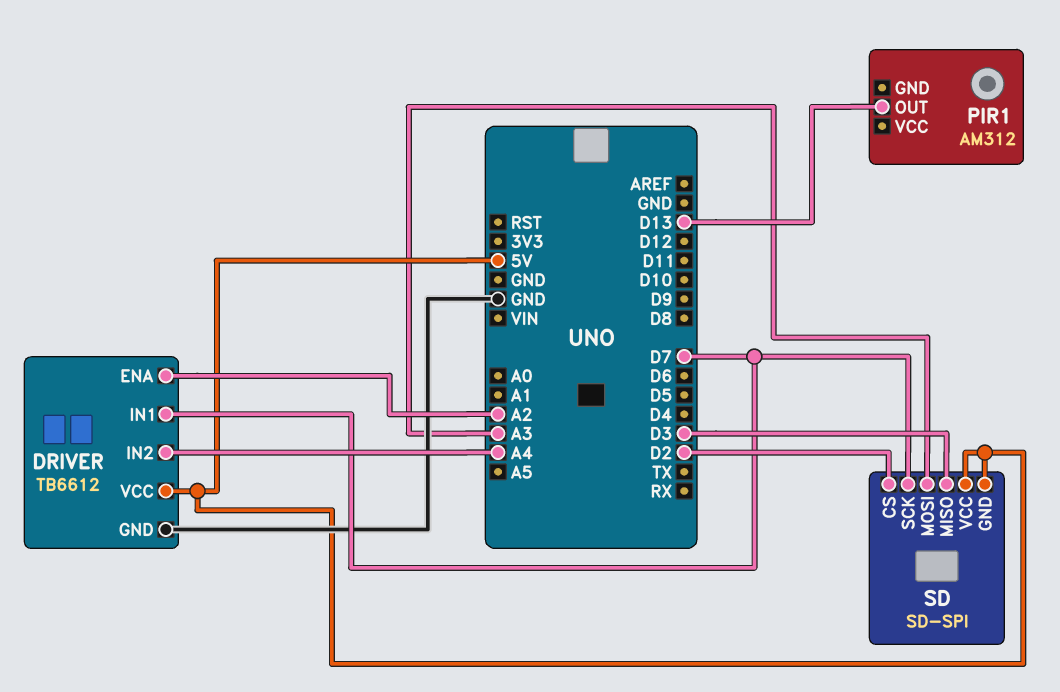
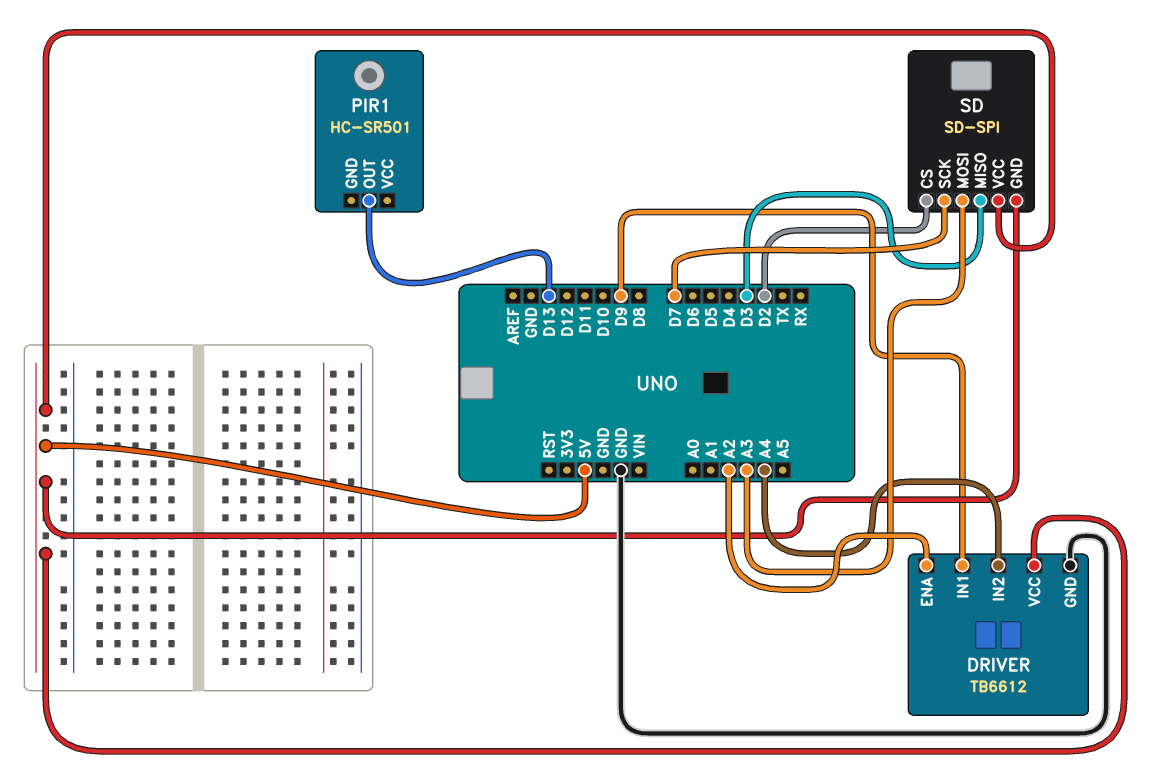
DRIVER pin IN1: D7 -> D9
PIR1: AM312 -> HC-SR501

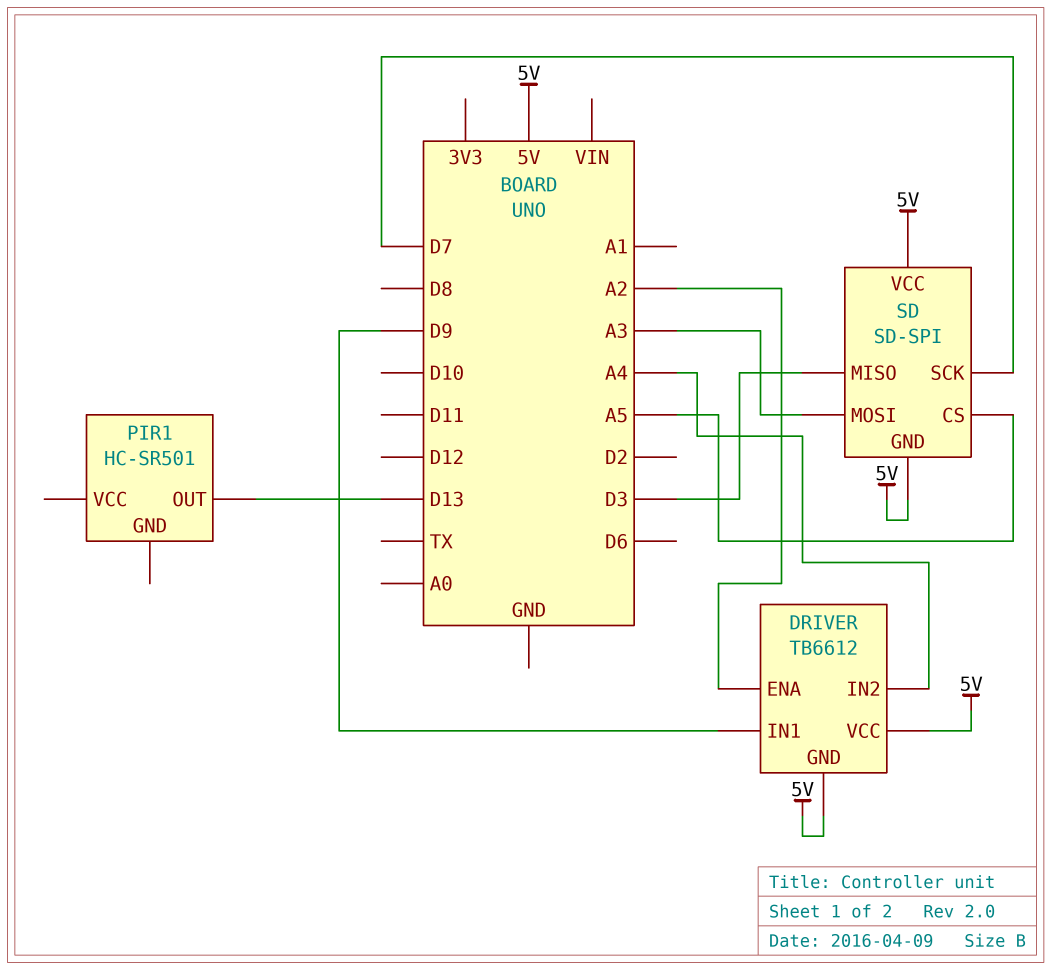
DRIVER pin GND: GND -> 5V
SD pin CS: D2 -> A5

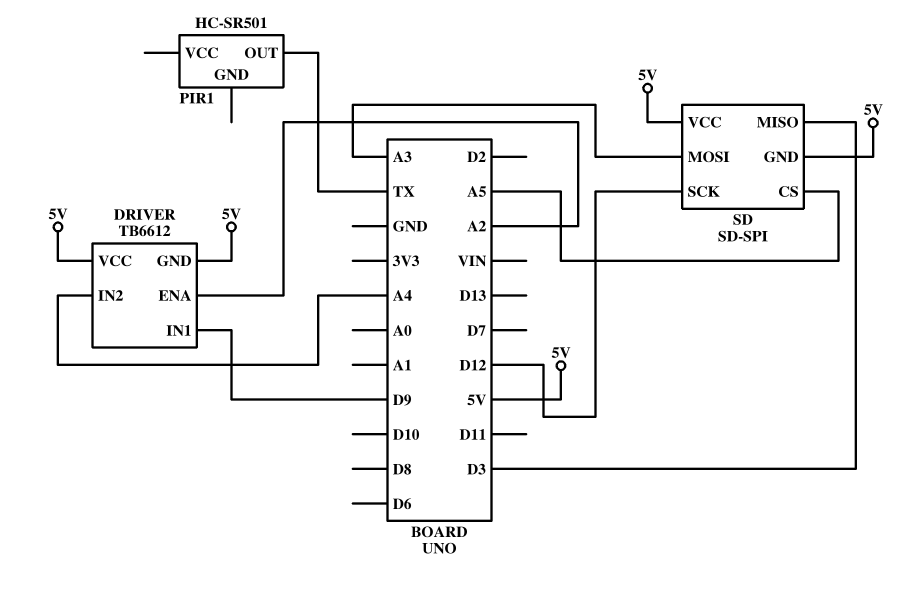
PIR1 pin OUT: D13 -> TX
SD pin SCK: D7 -> D12

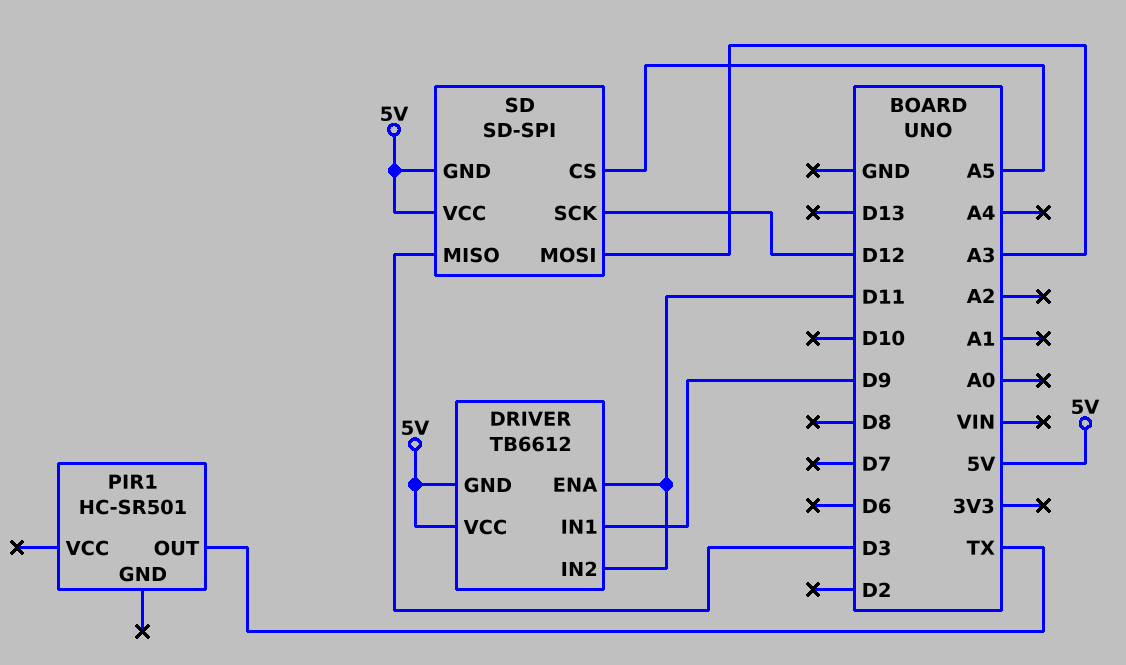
DRIVER pin ENA: A2 -> D11
DRIVER pin IN2: A4 -> D11

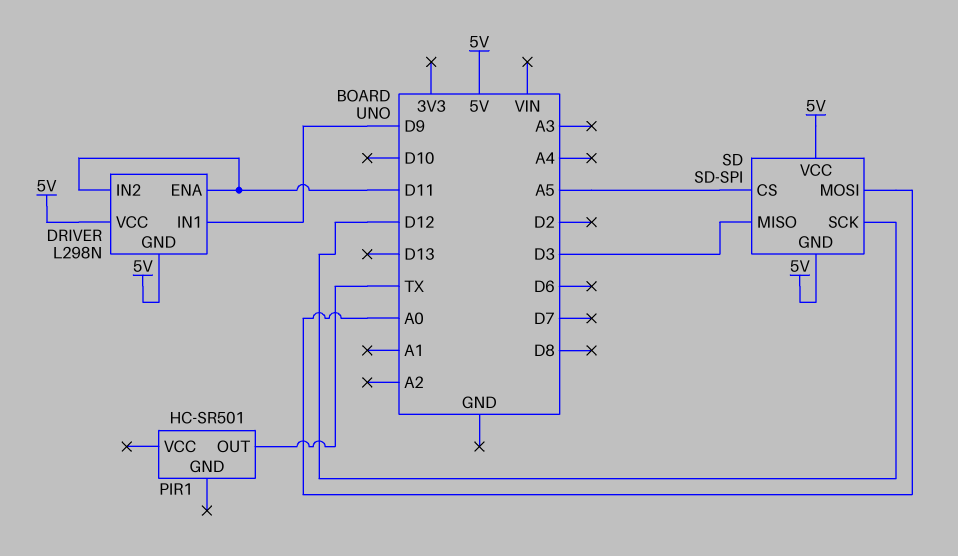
DRIVER: TB6612 -> L298N
SD pin MOSI: A3 -> A0

